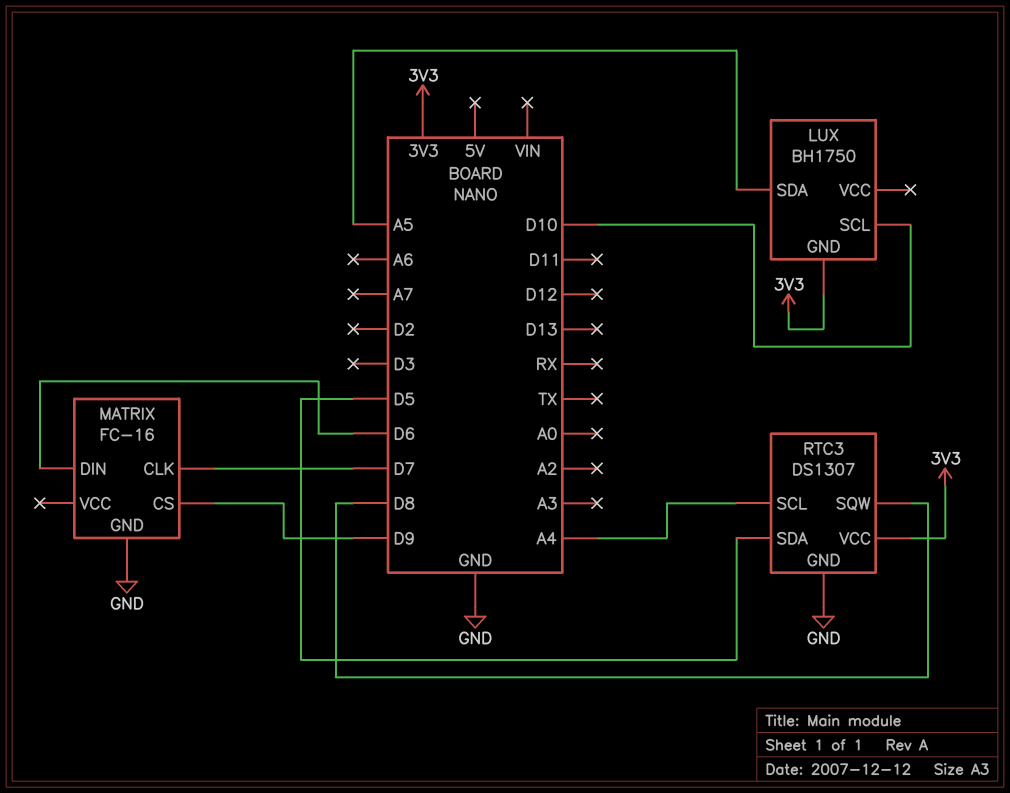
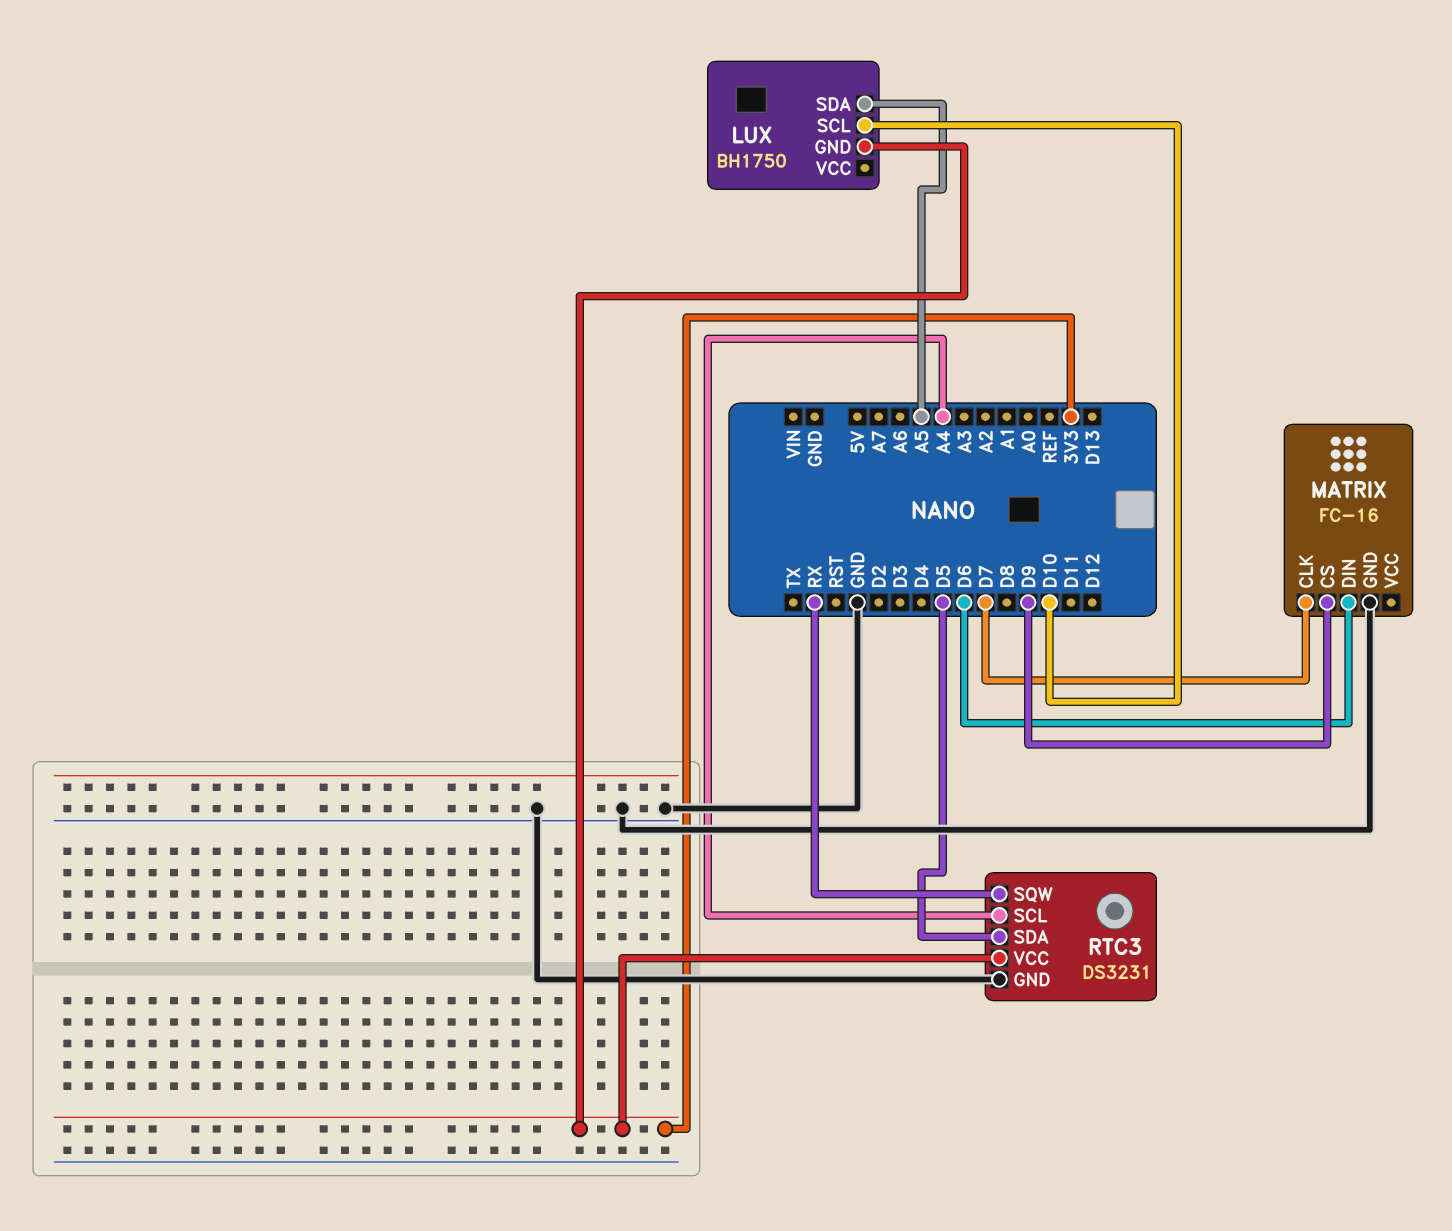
RTC3: DS1307 -> DS3231
RTC3 pin SQW: D8 -> RX

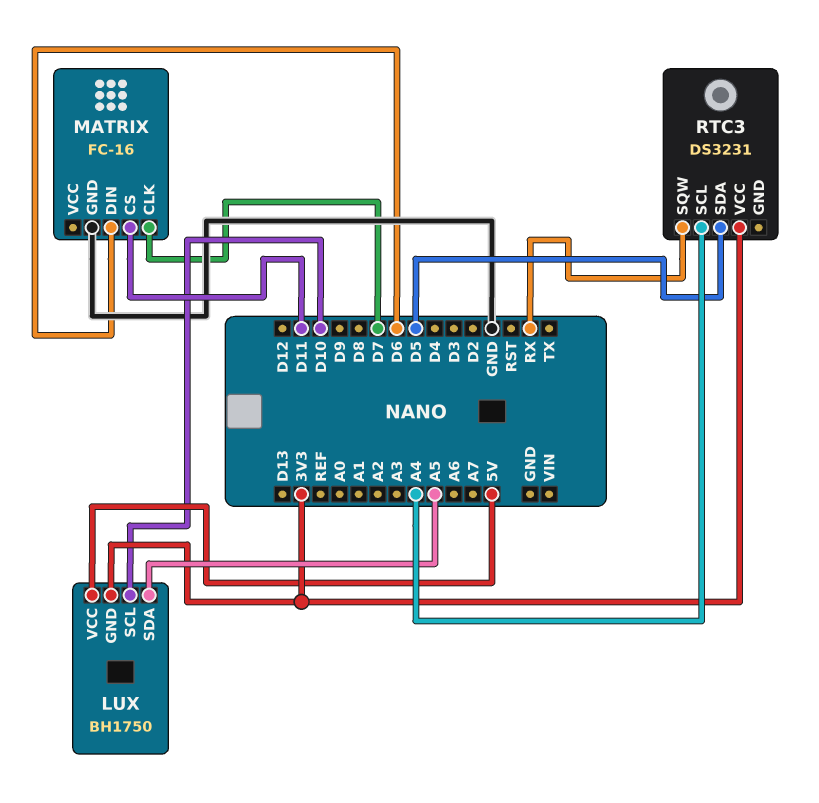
LUX pin VCC: none -> 5V
MATRIX pin CS: D9 -> D11
RTC3 pin GND: GND -> none

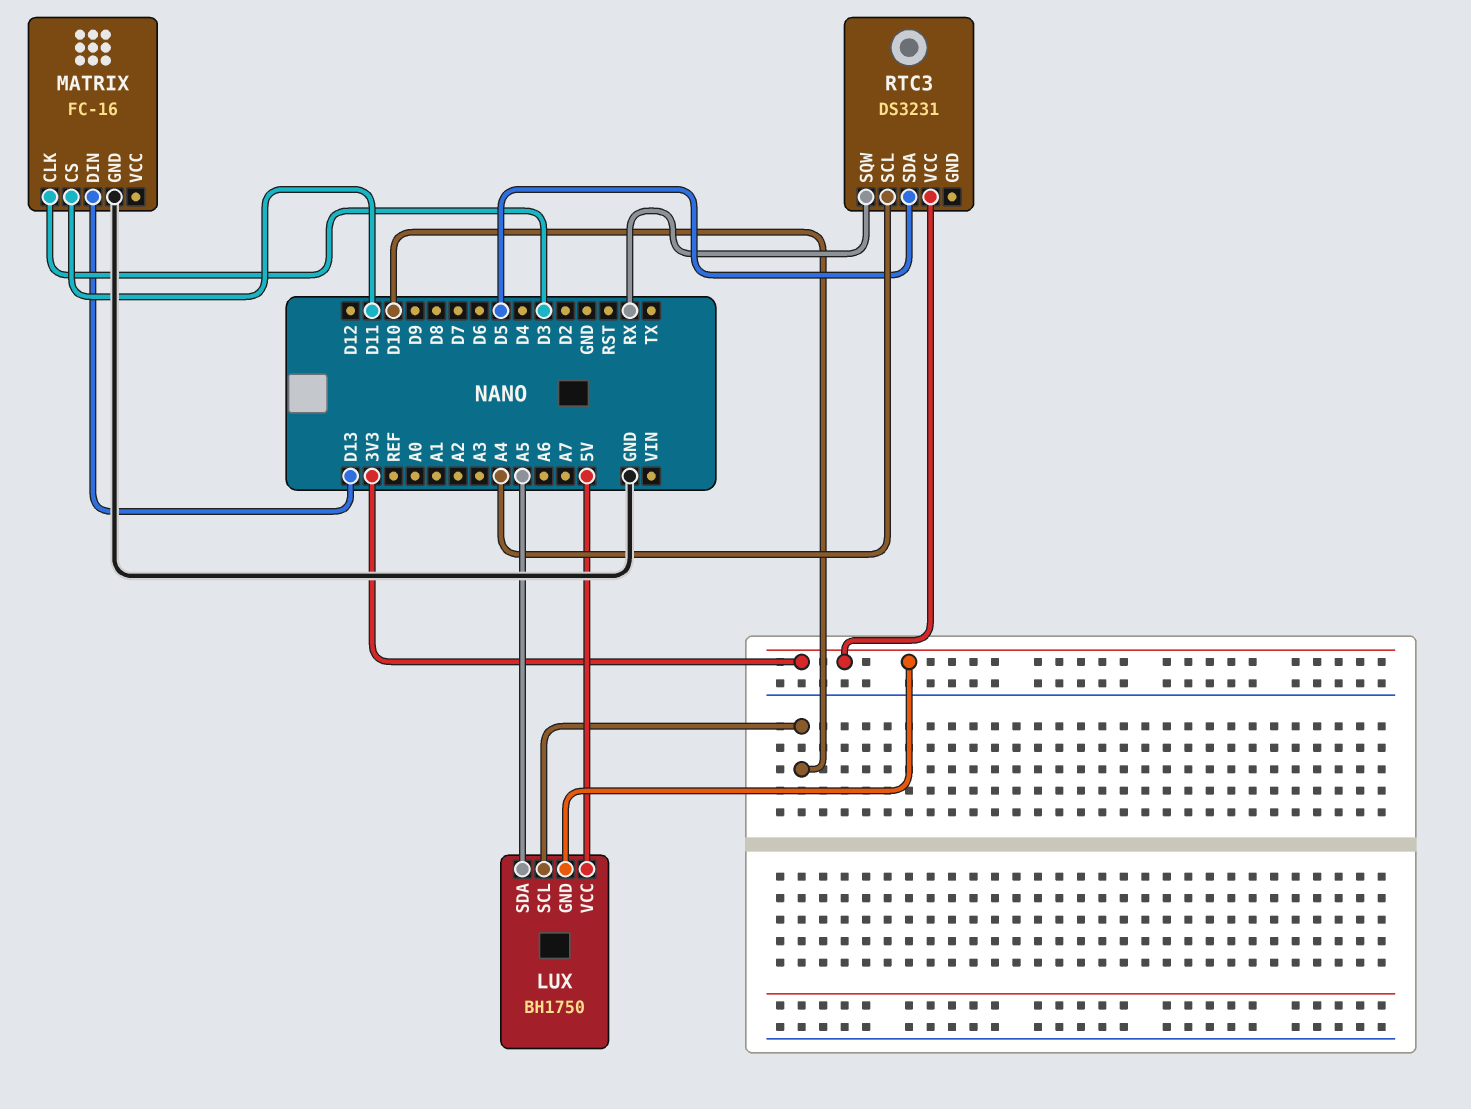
MATRIX pin CLK: D7 -> D3
MATRIX pin DIN: D6 -> D13

